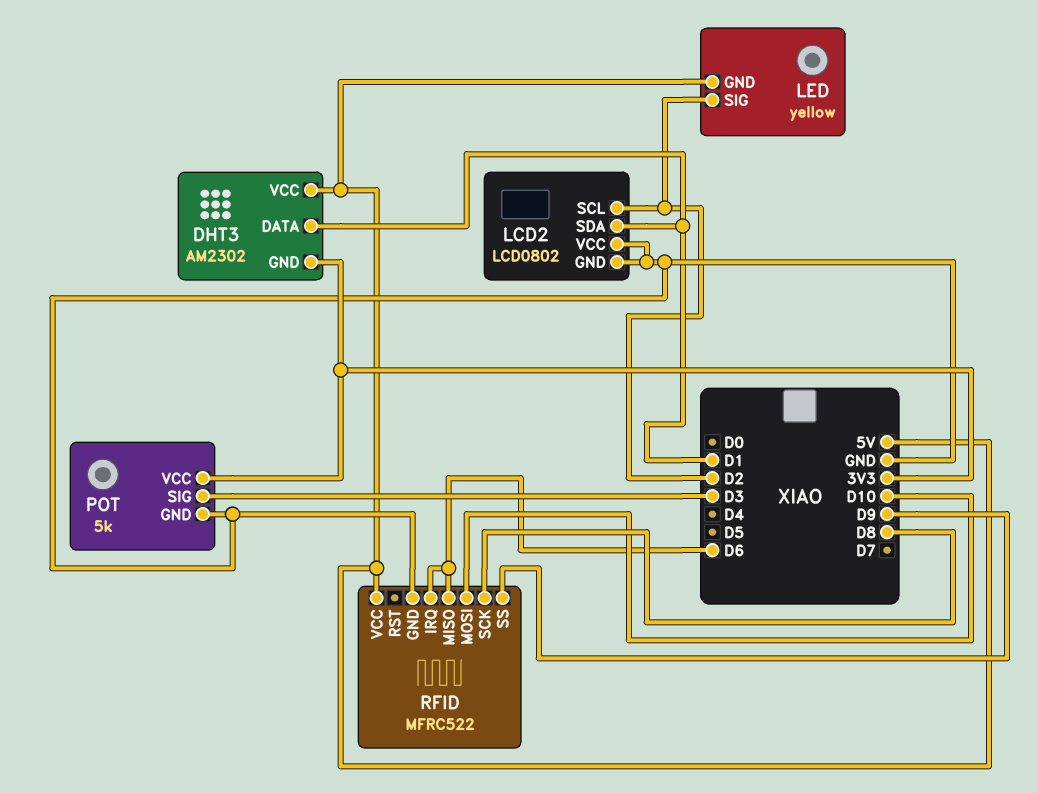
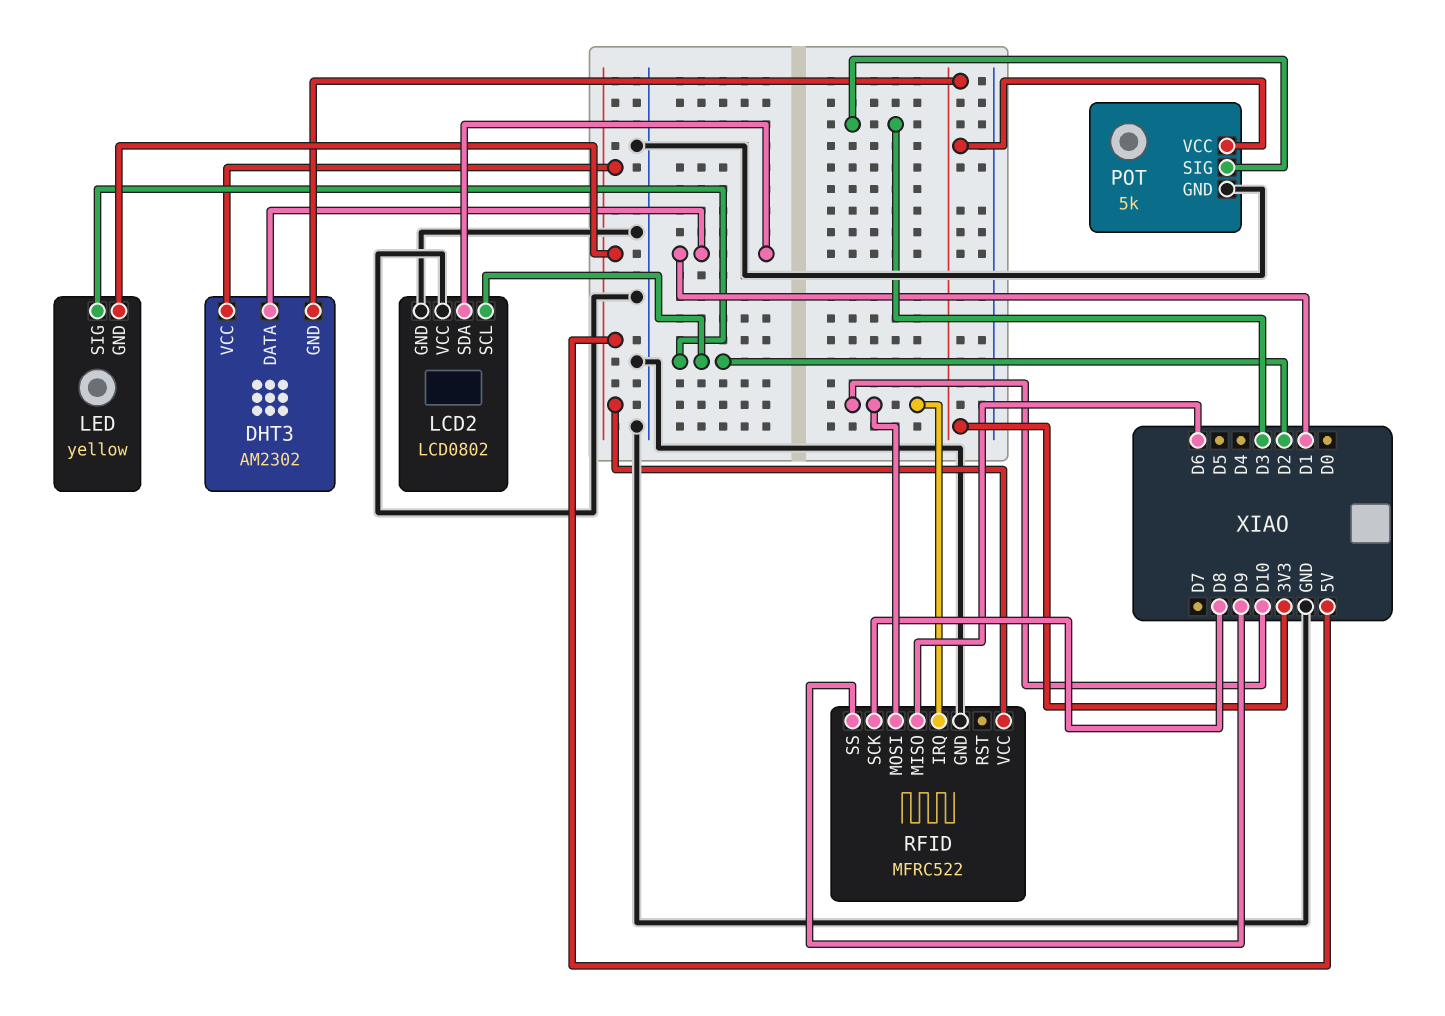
RFID pin IRQ: D6 -> D10

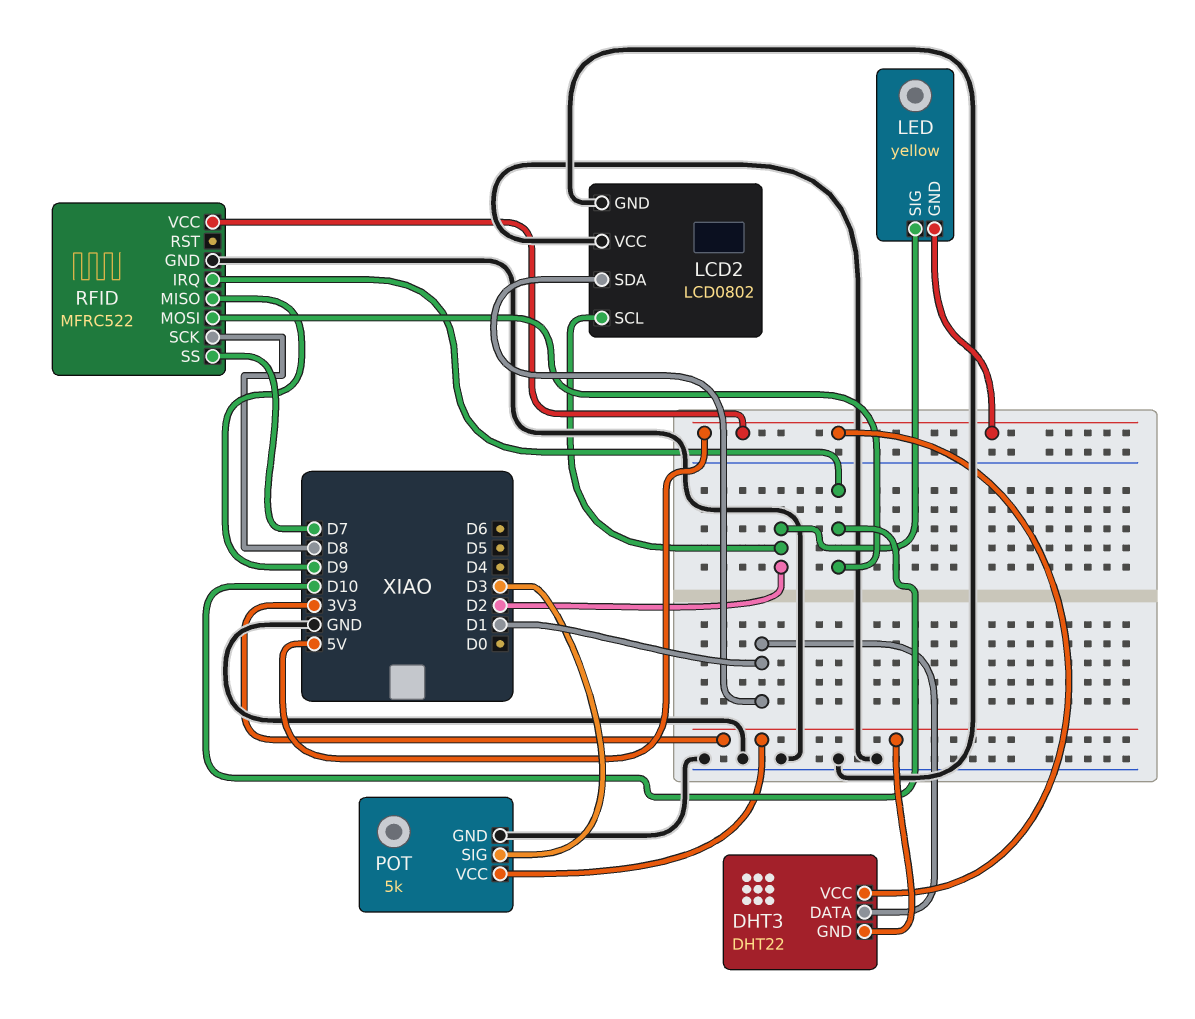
DHT3: AM2302 -> DHT22
RFID pin MISO: D6 -> D9
RFID pin SS: D9 -> D7

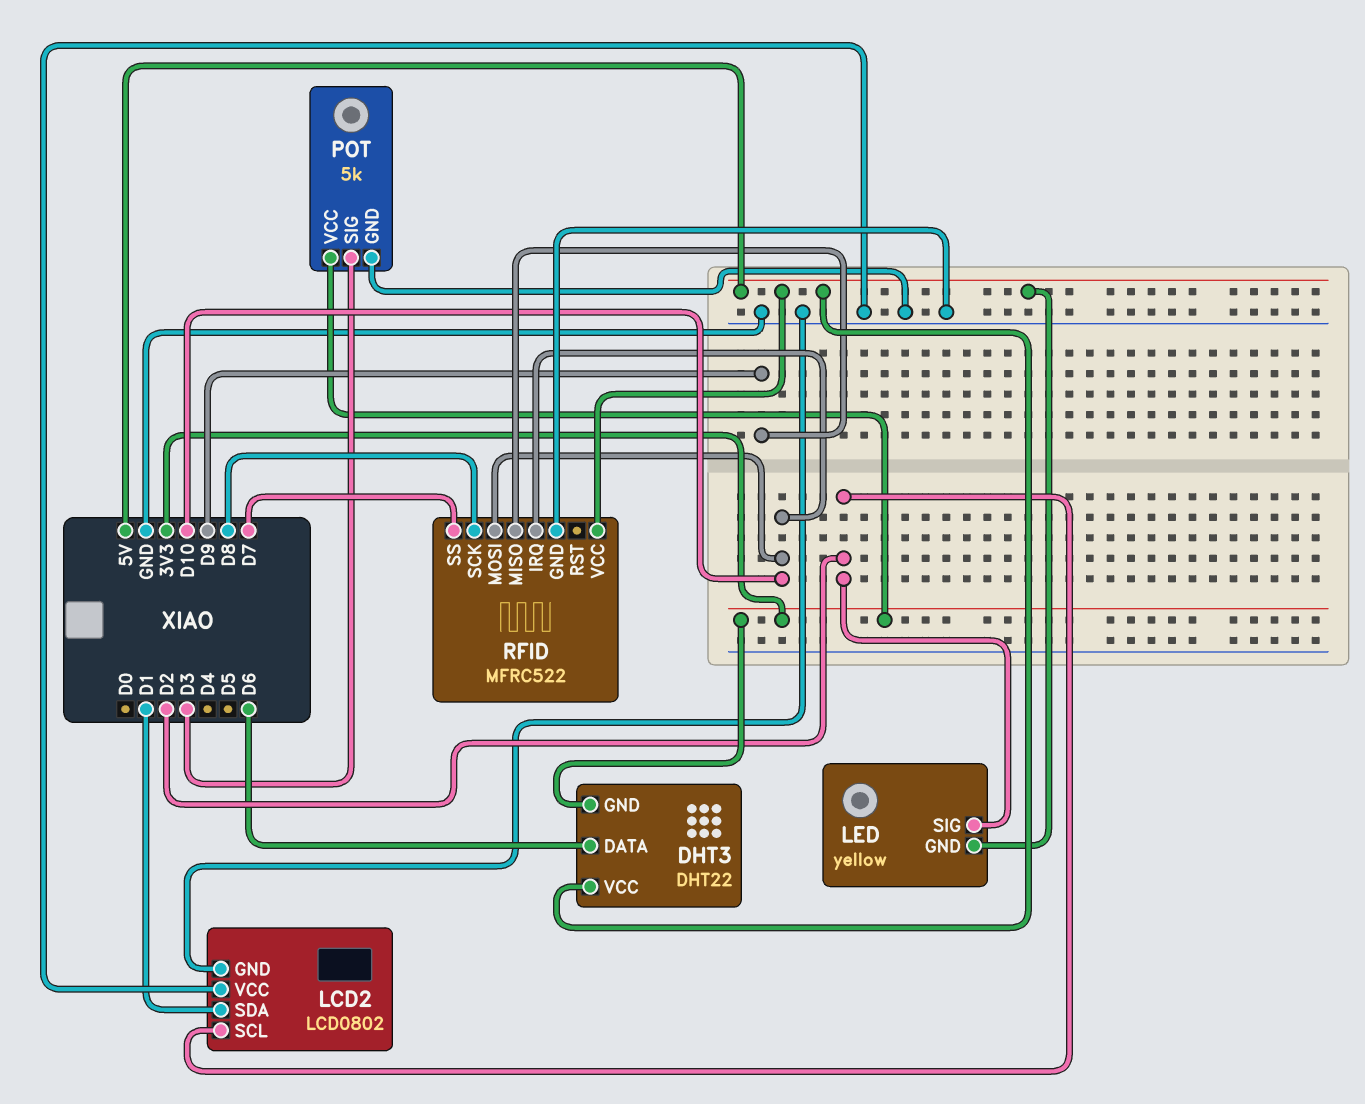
DHT3 pin DATA: D1 -> D6

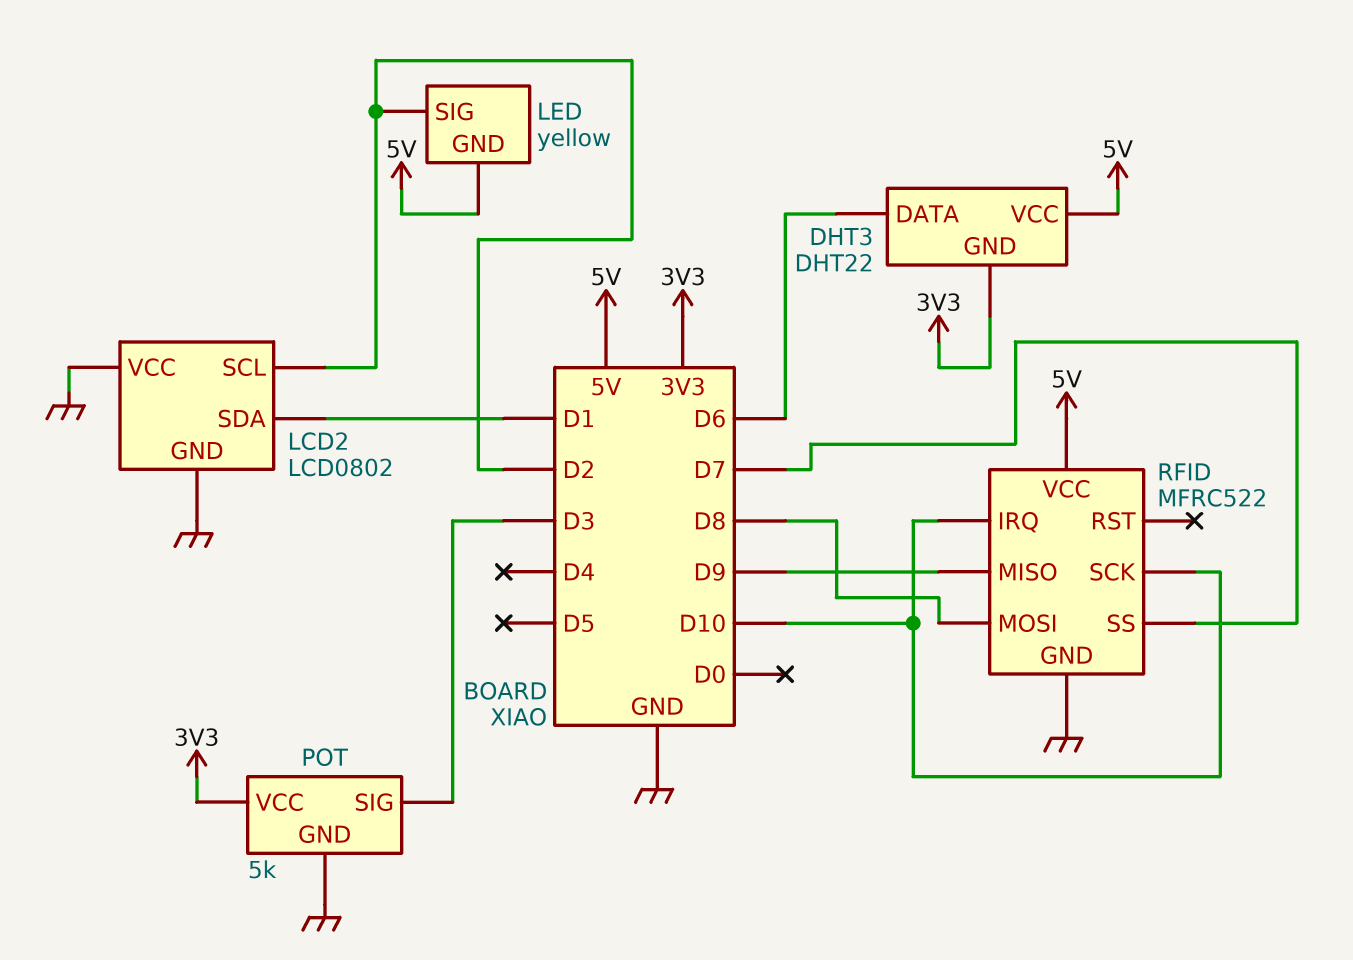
RFID pin MOSI: D10 -> D8
RFID pin SCK: D8 -> D10

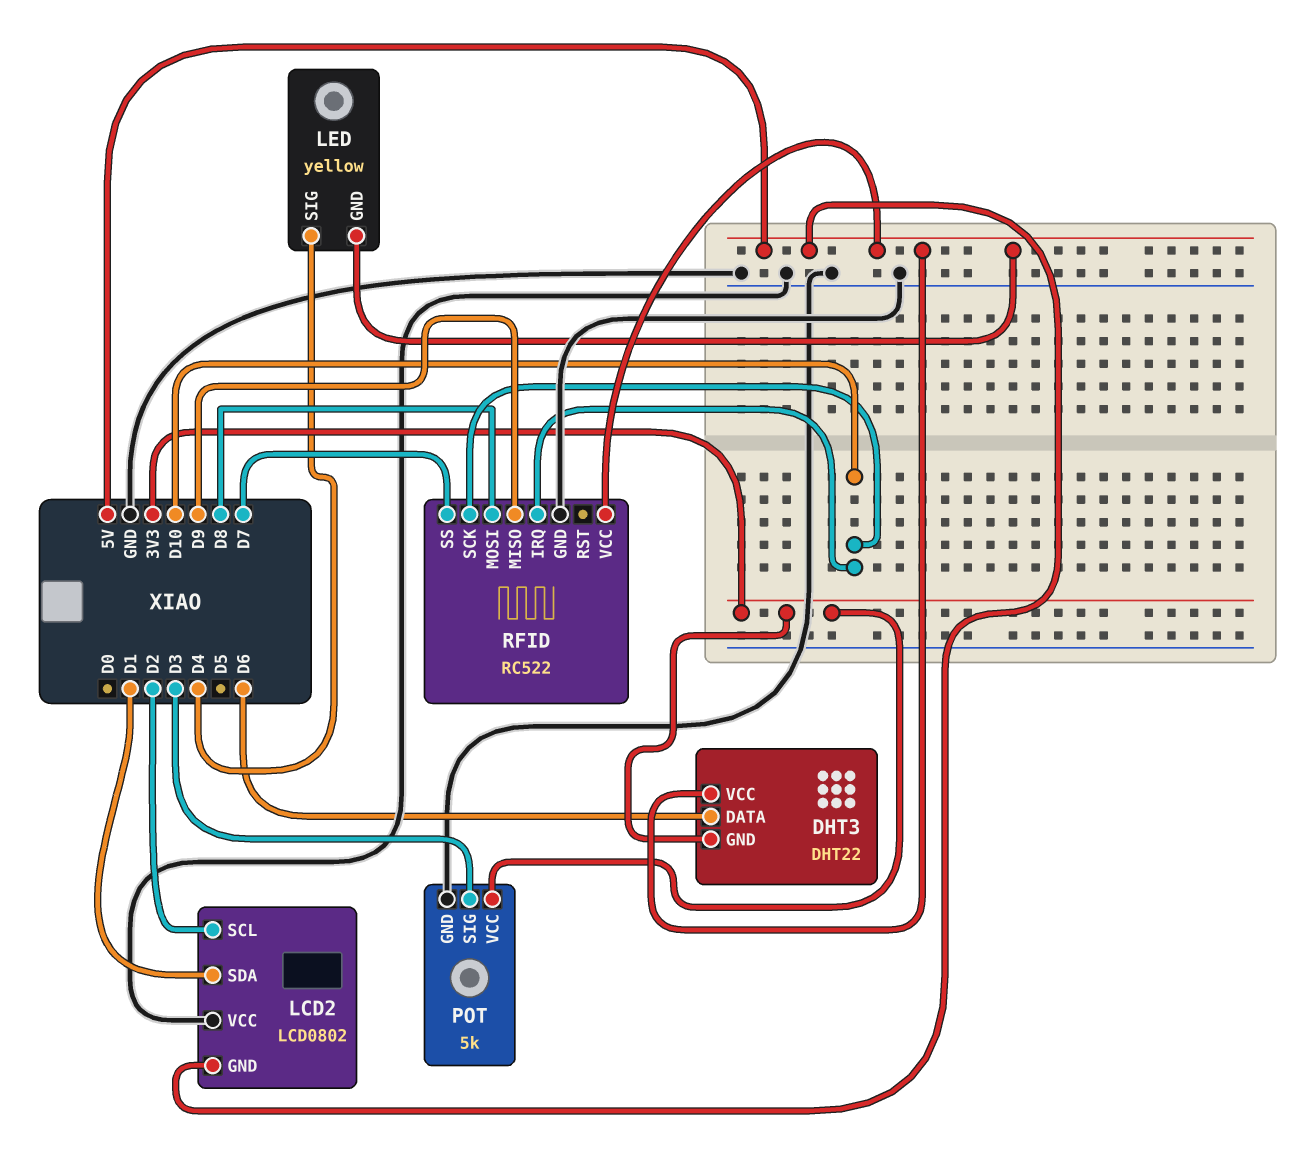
LCD2 pin GND: GND -> 5V
LED pin SIG: D2 -> D4
RFID: MFRC522 -> RC522

